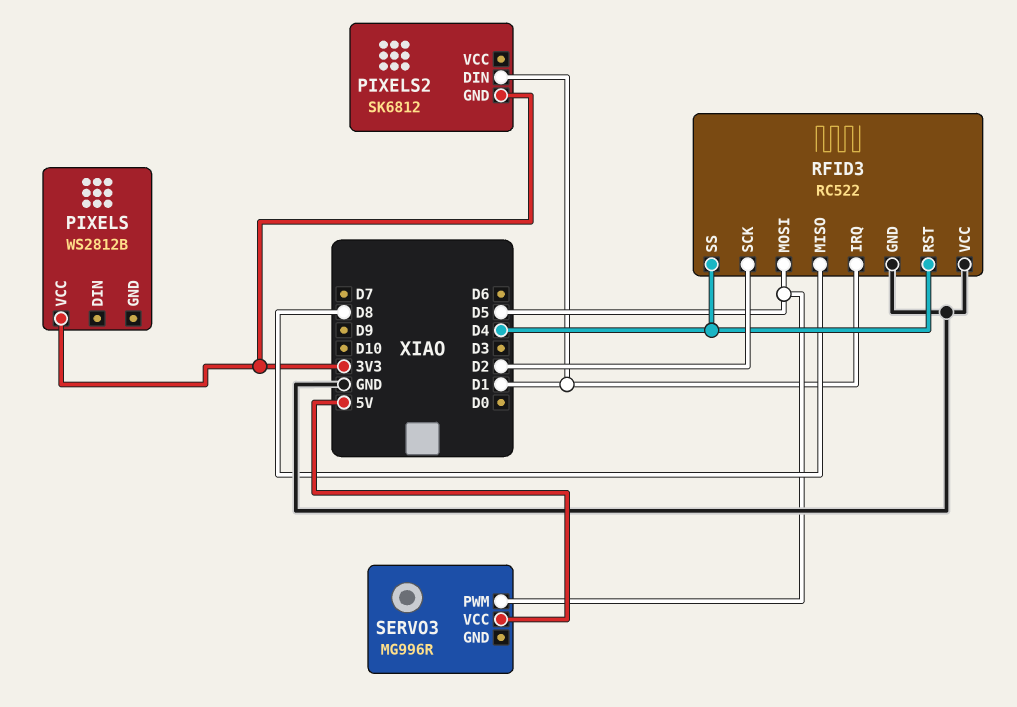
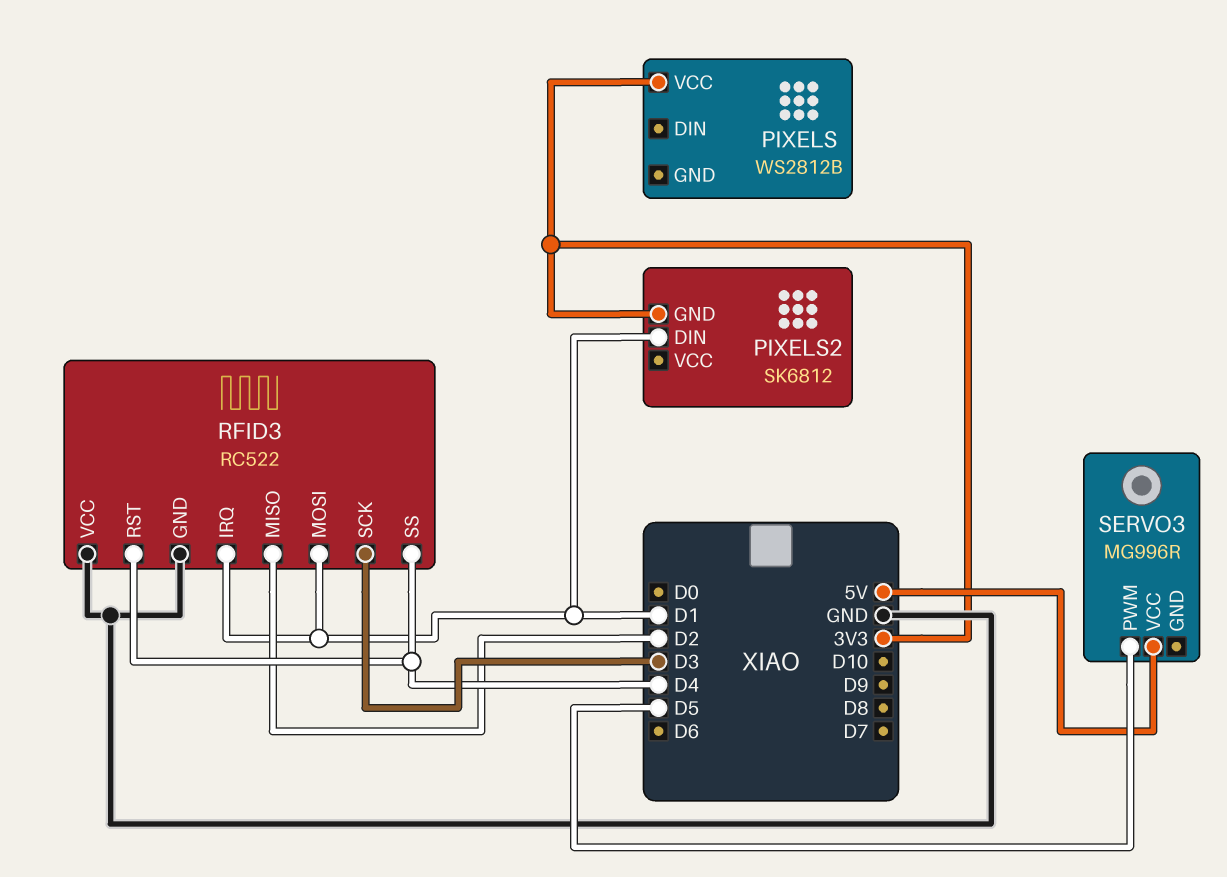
RFID3 pin MISO: D8 -> D2
RFID3 pin MOSI: D5 -> D1
RFID3 pin SCK: D2 -> D3

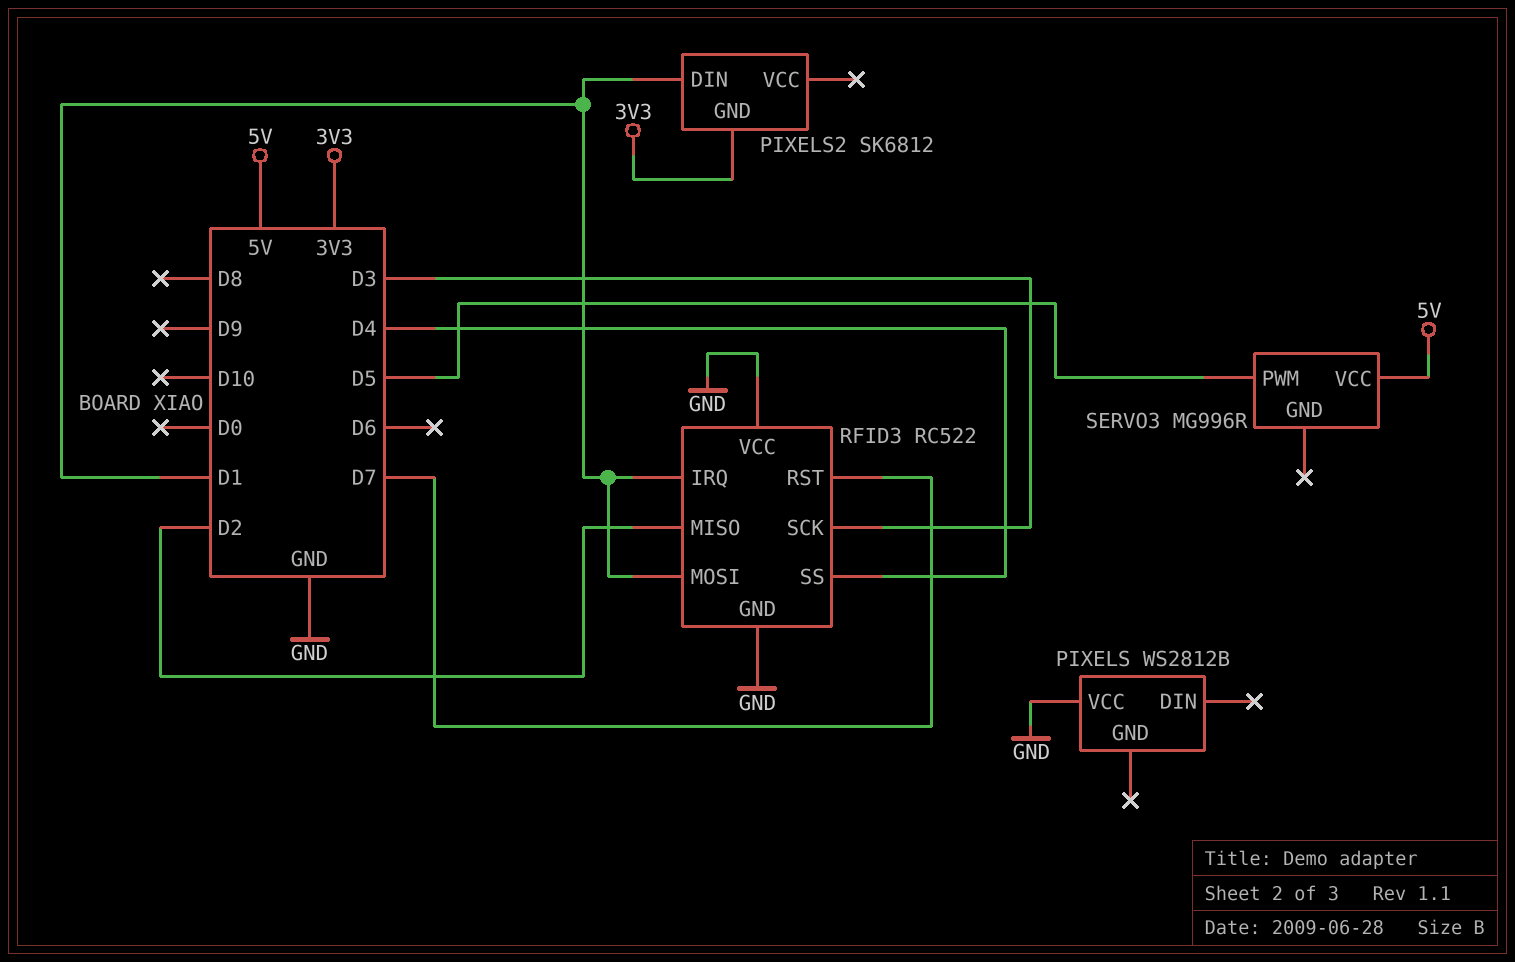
PIXELS pin VCC: 3V3 -> GND
RFID3 pin RST: D4 -> D7

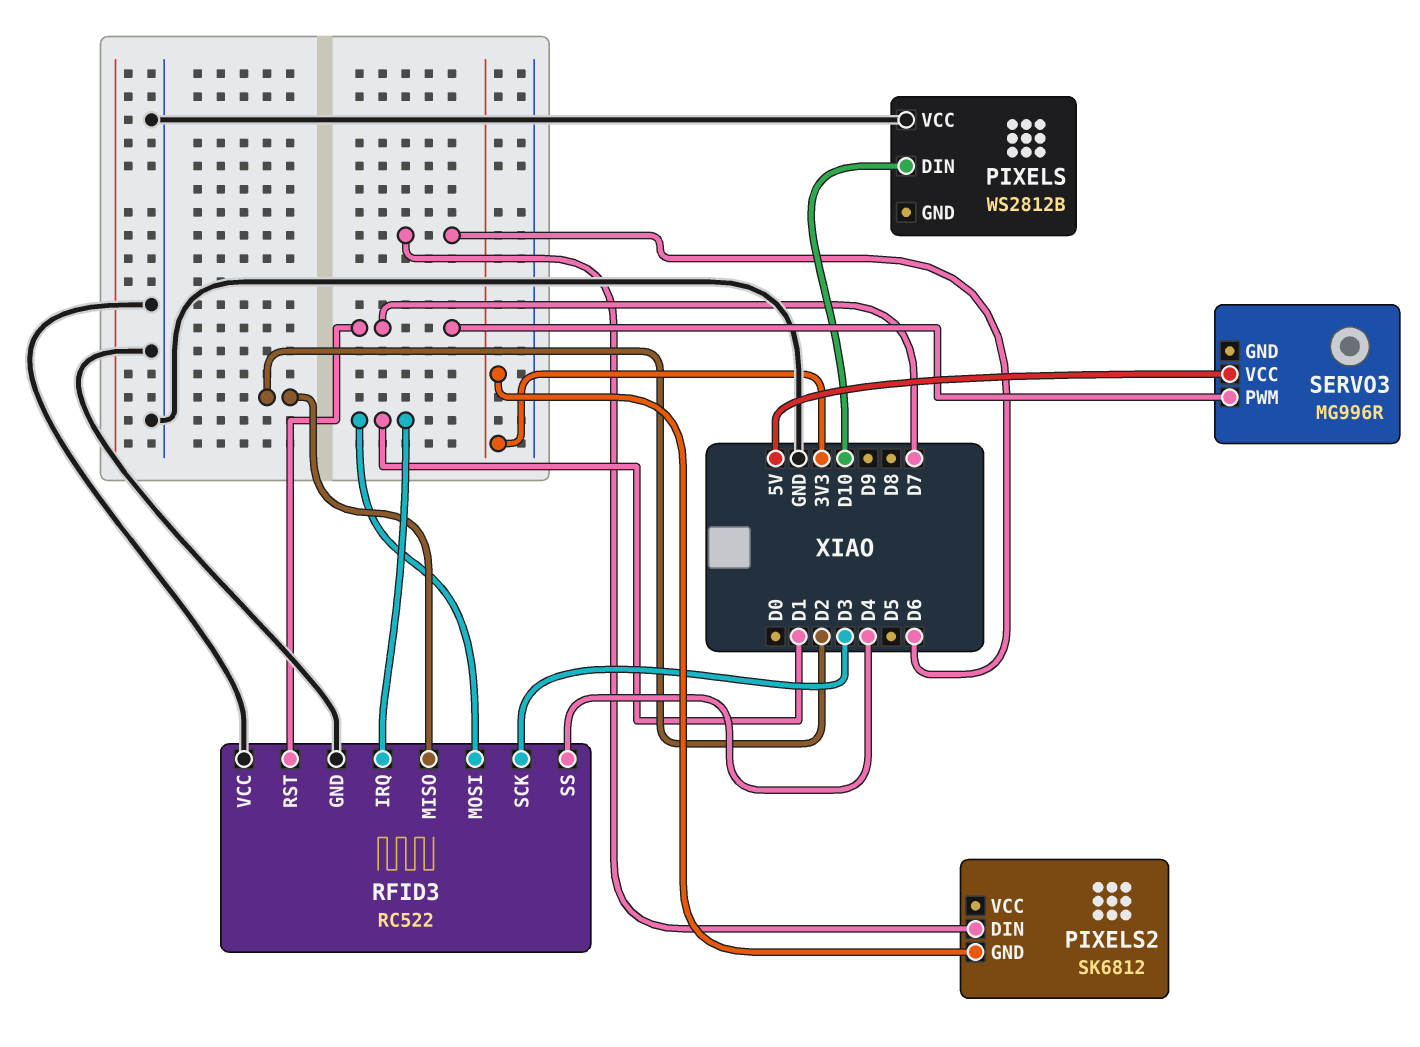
PIXELS pin DIN: none -> D10
PIXELS2 pin DIN: D1 -> D6
SERVO3 pin PWM: D5 -> D7

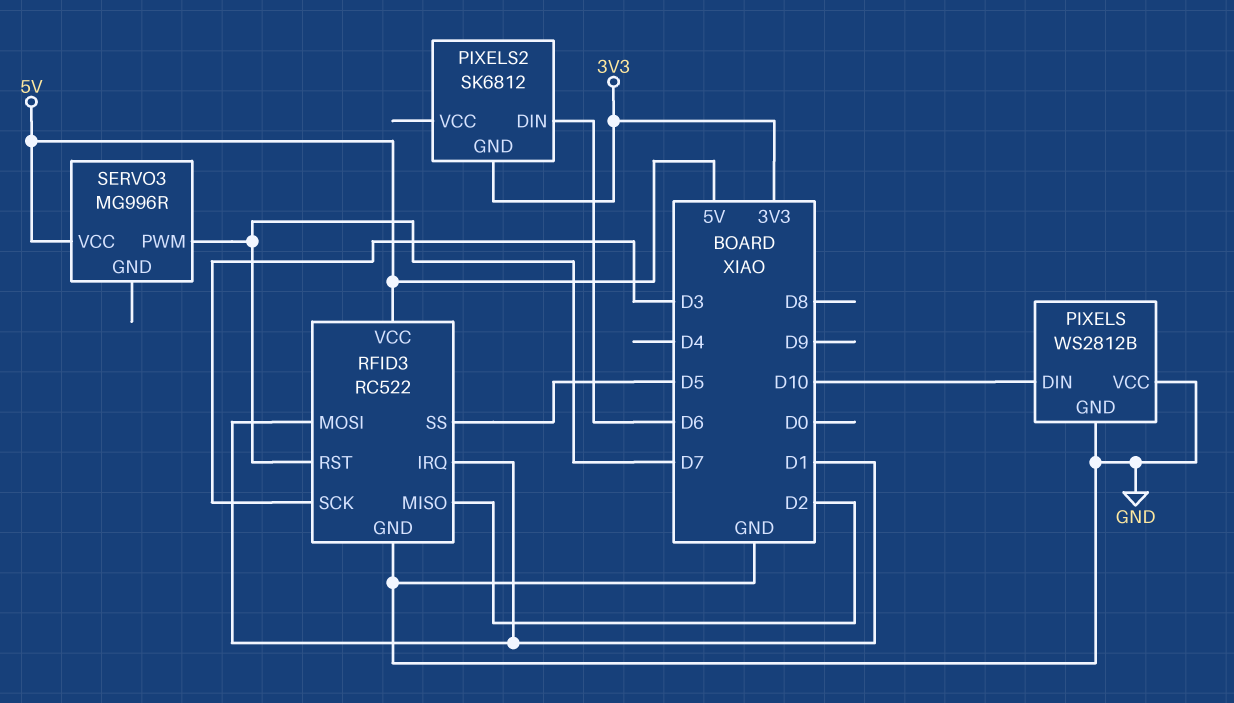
PIXELS pin GND: none -> GND
RFID3 pin SS: D4 -> D5
RFID3 pin VCC: GND -> 5V

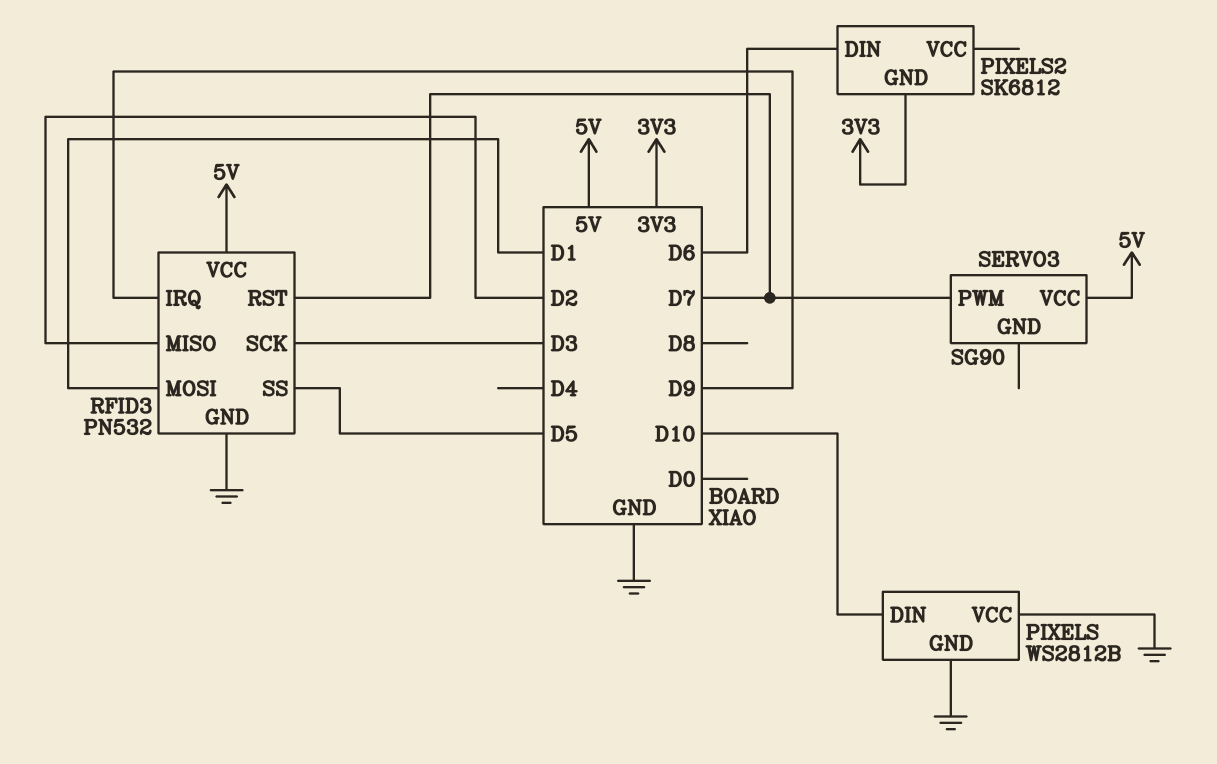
RFID3: RC522 -> PN532
RFID3 pin IRQ: D1 -> D9
SERVO3: MG996R -> SG90

